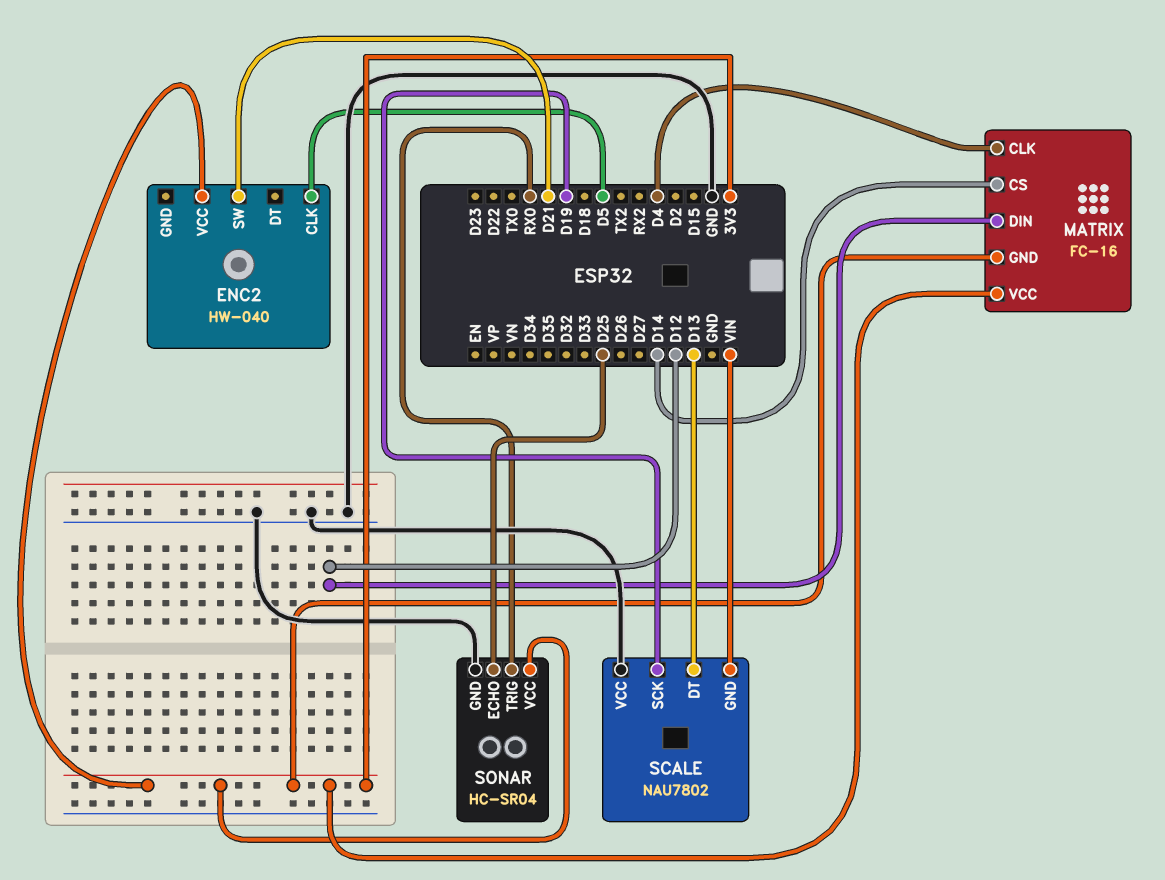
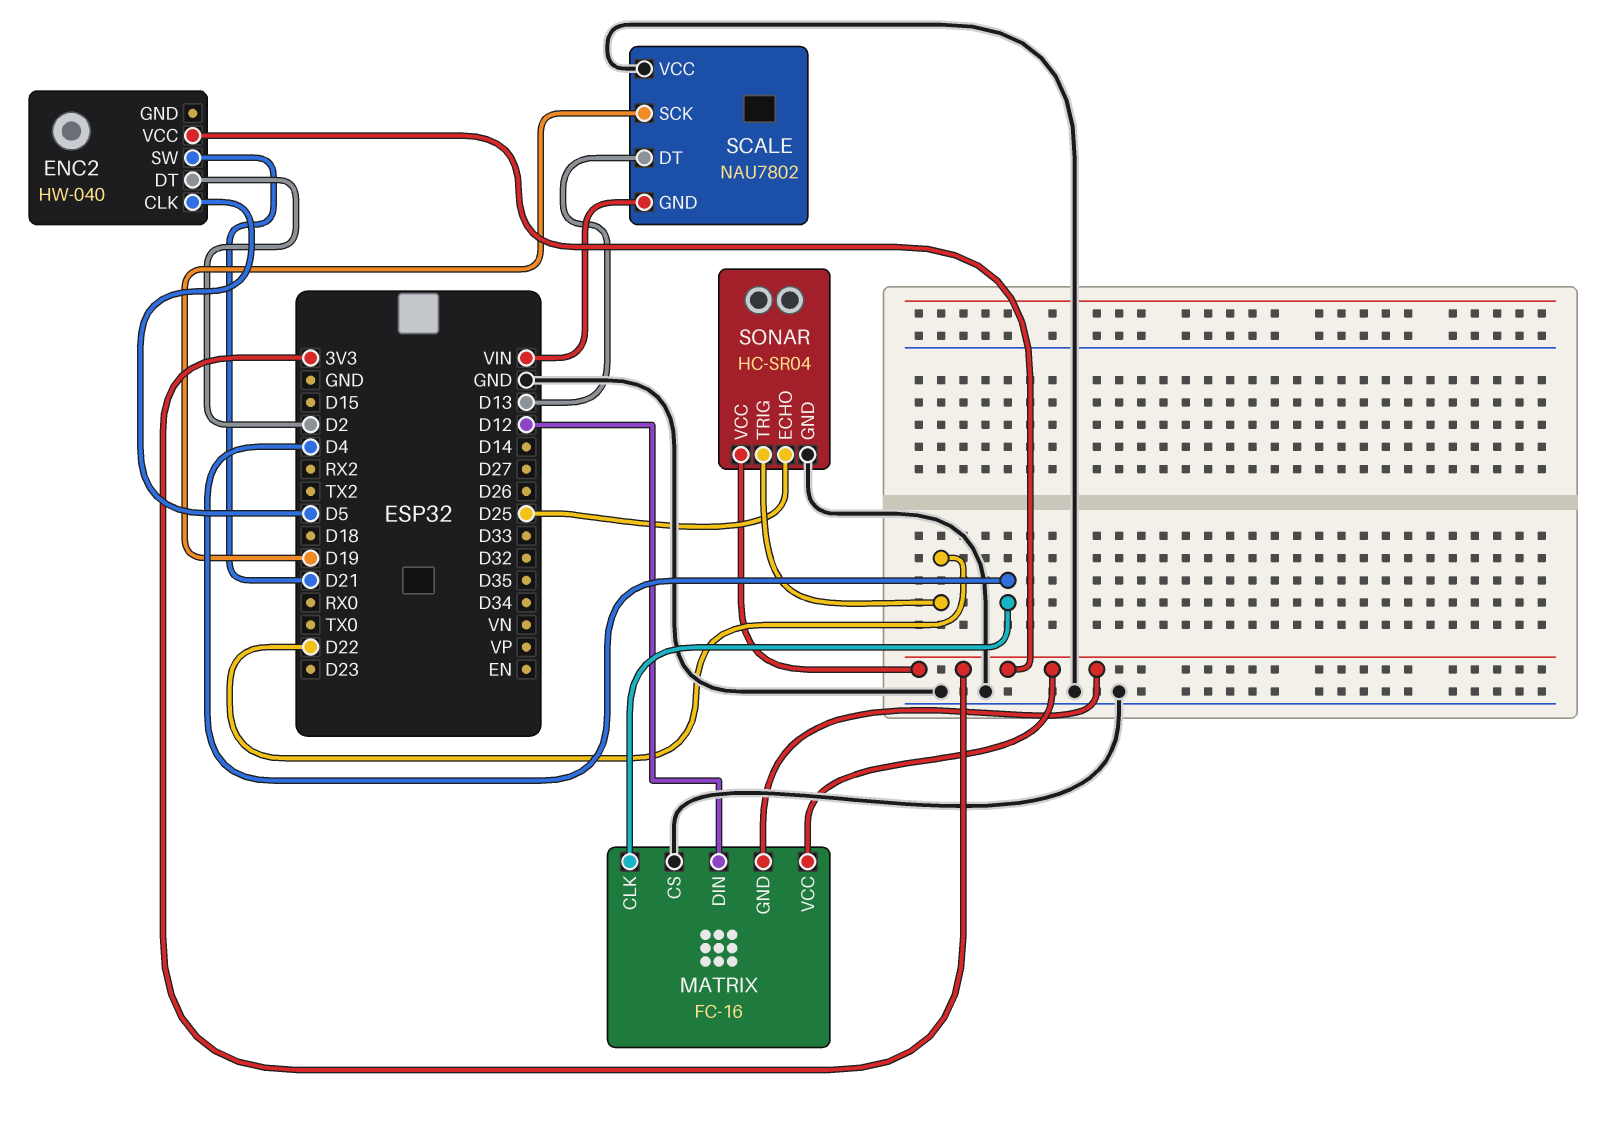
ENC2 pin DT: none -> D2
MATRIX pin CS: D14 -> GND
SONAR pin TRIG: RX0 -> D22

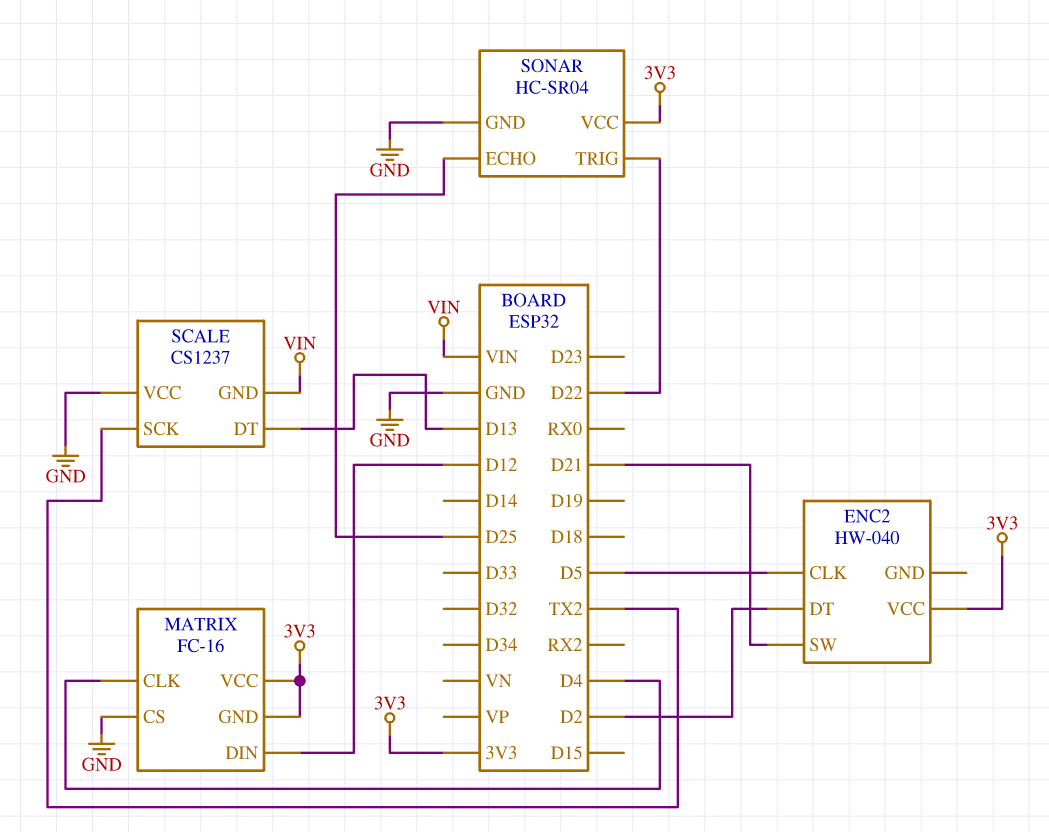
SCALE: NAU7802 -> CS1237
SCALE pin SCK: D19 -> TX2

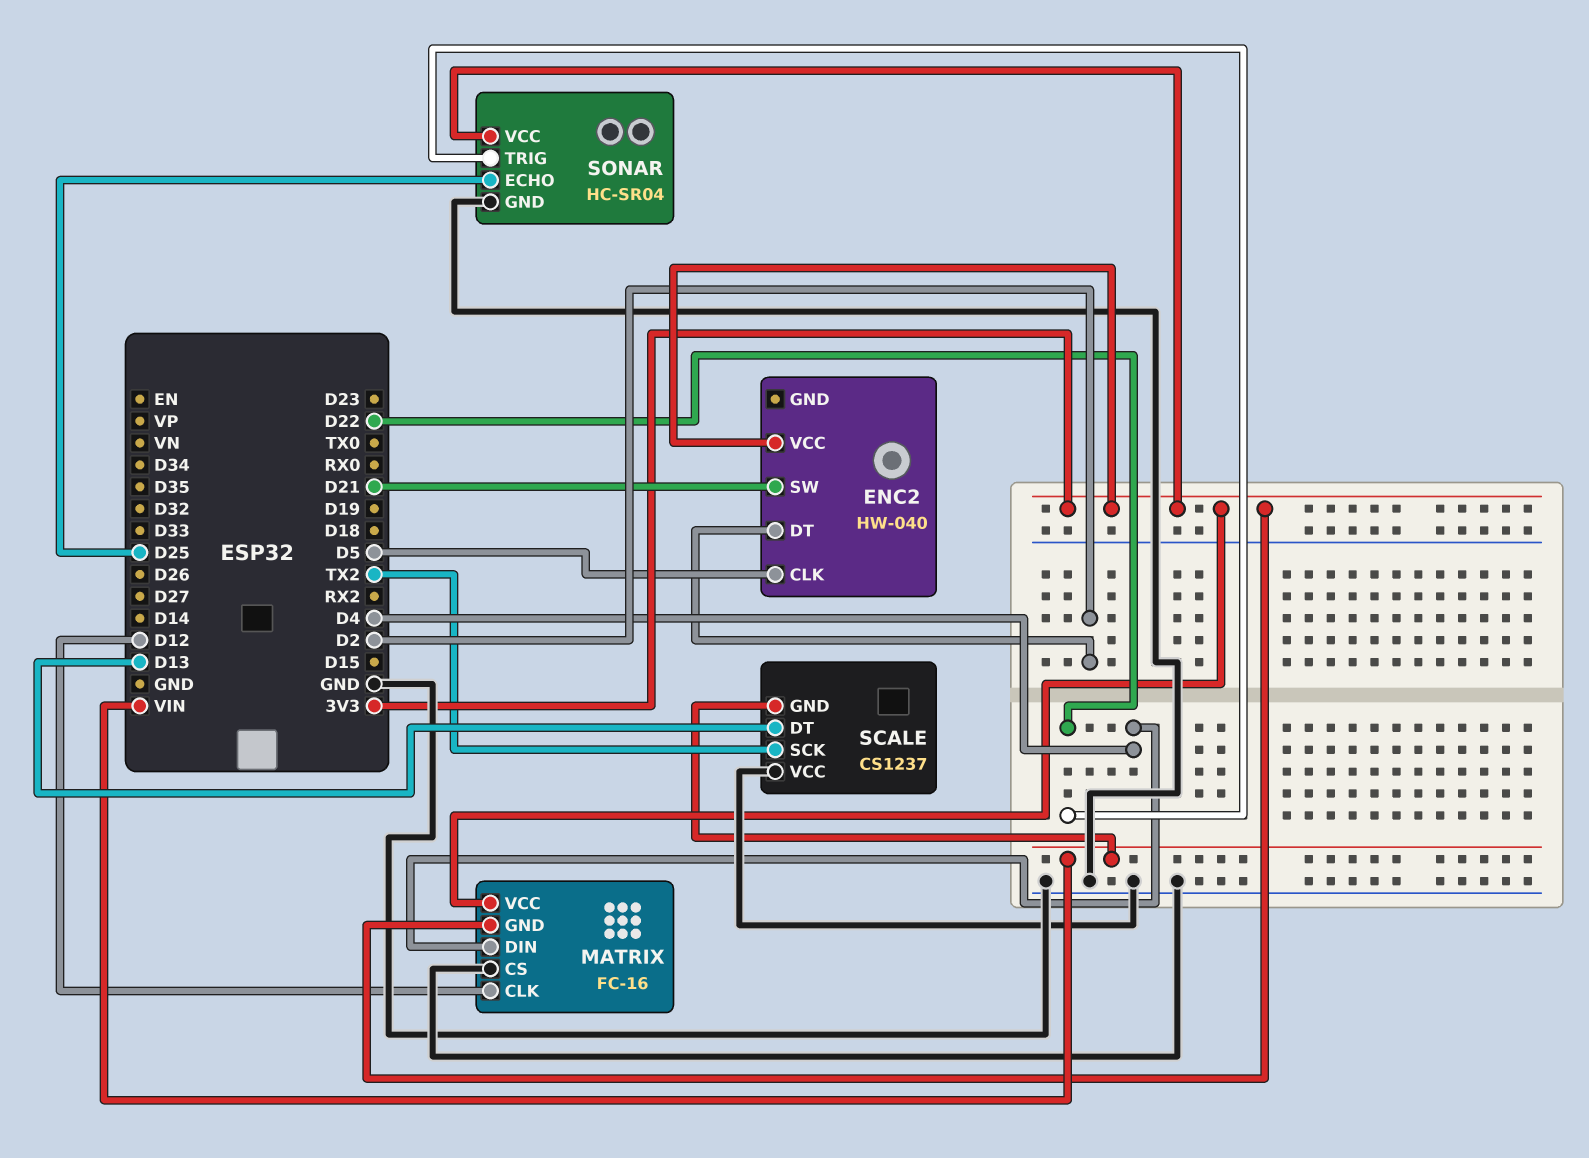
MATRIX pin CLK: D4 -> D12
MATRIX pin DIN: D12 -> D4

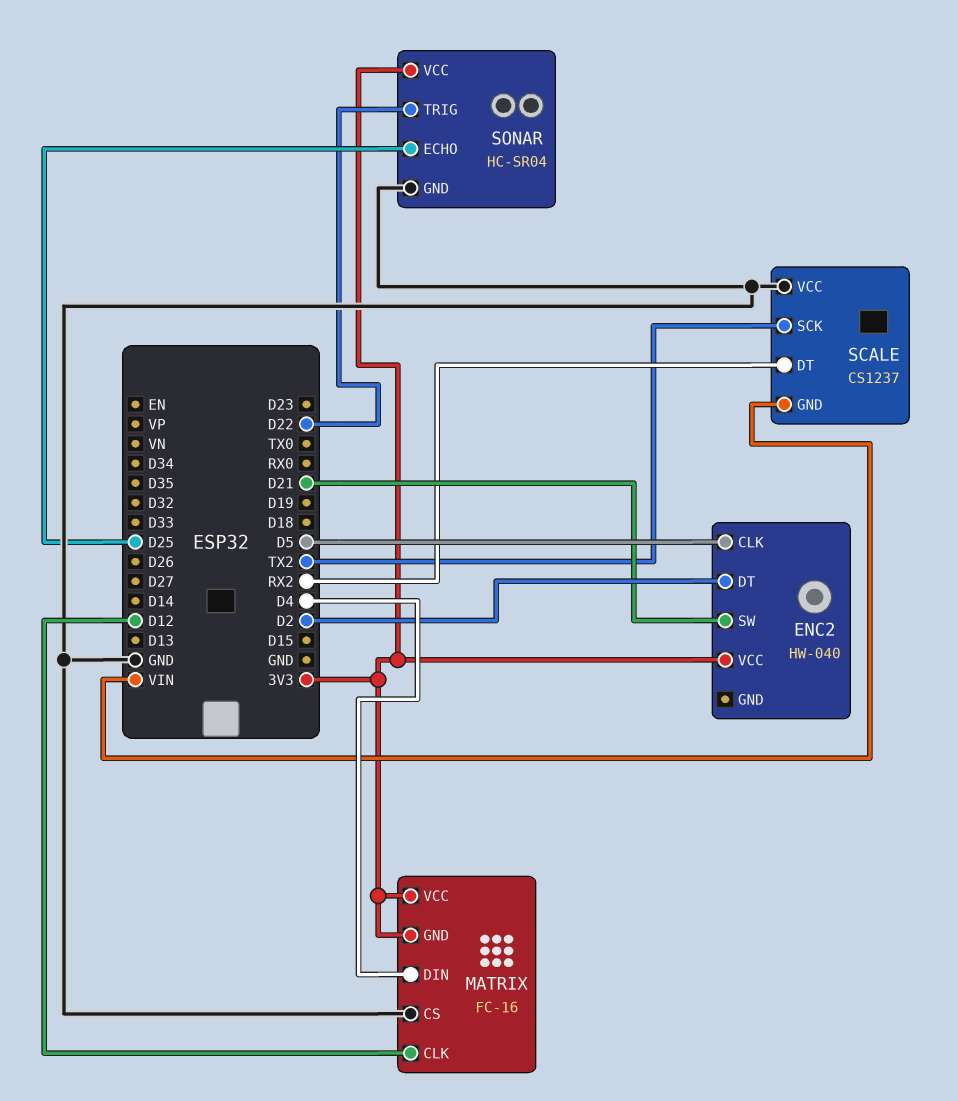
SCALE pin DT: D13 -> RX2

